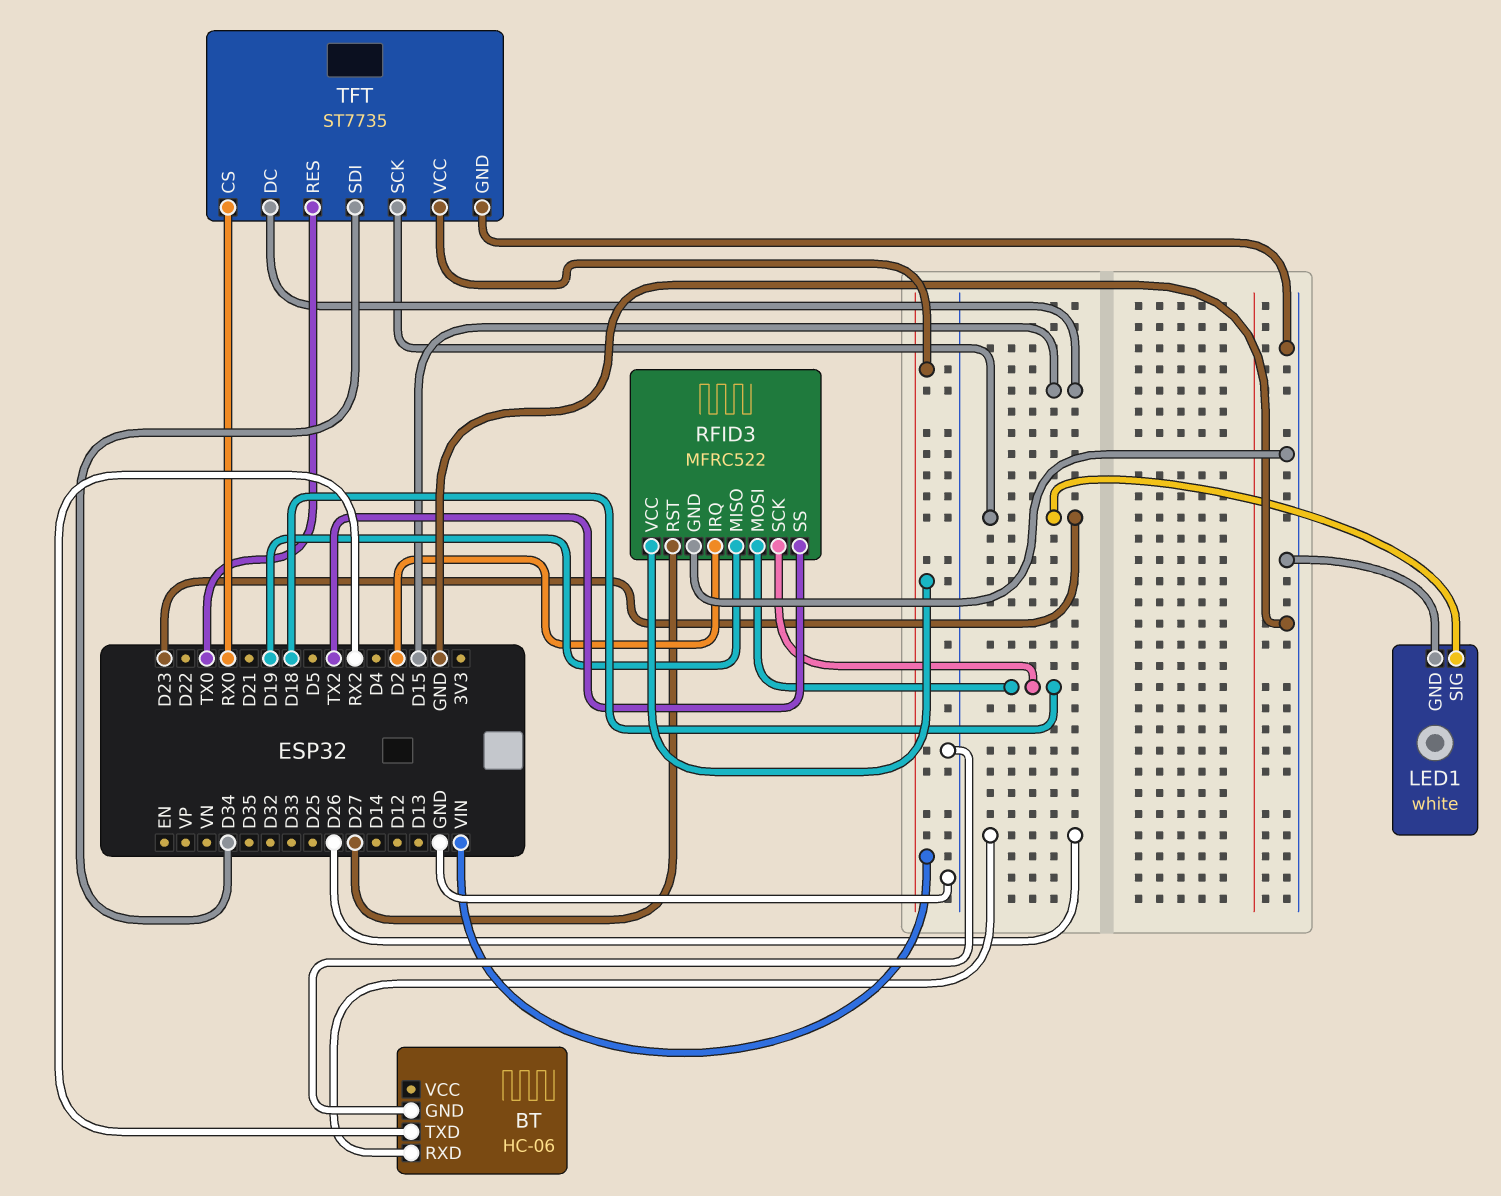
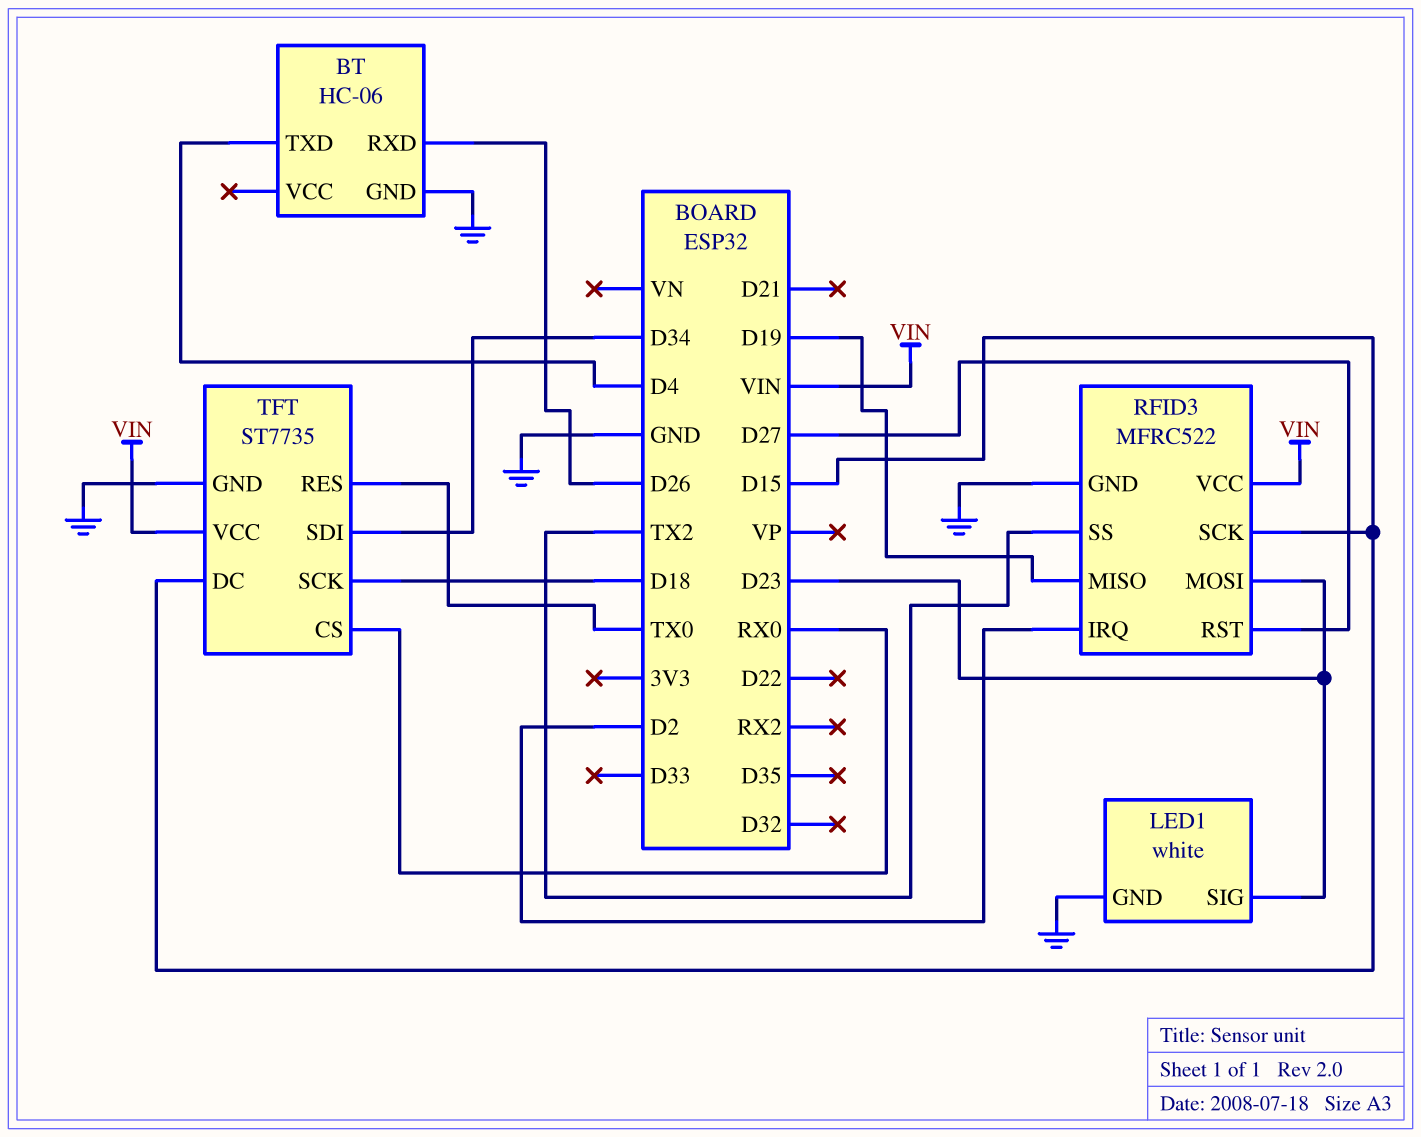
BT pin TXD: RX2 -> D4
RFID3 pin MOSI: D18 -> D23
RFID3 pin SCK: D18 -> D15
TFT pin SCK: D23 -> D18

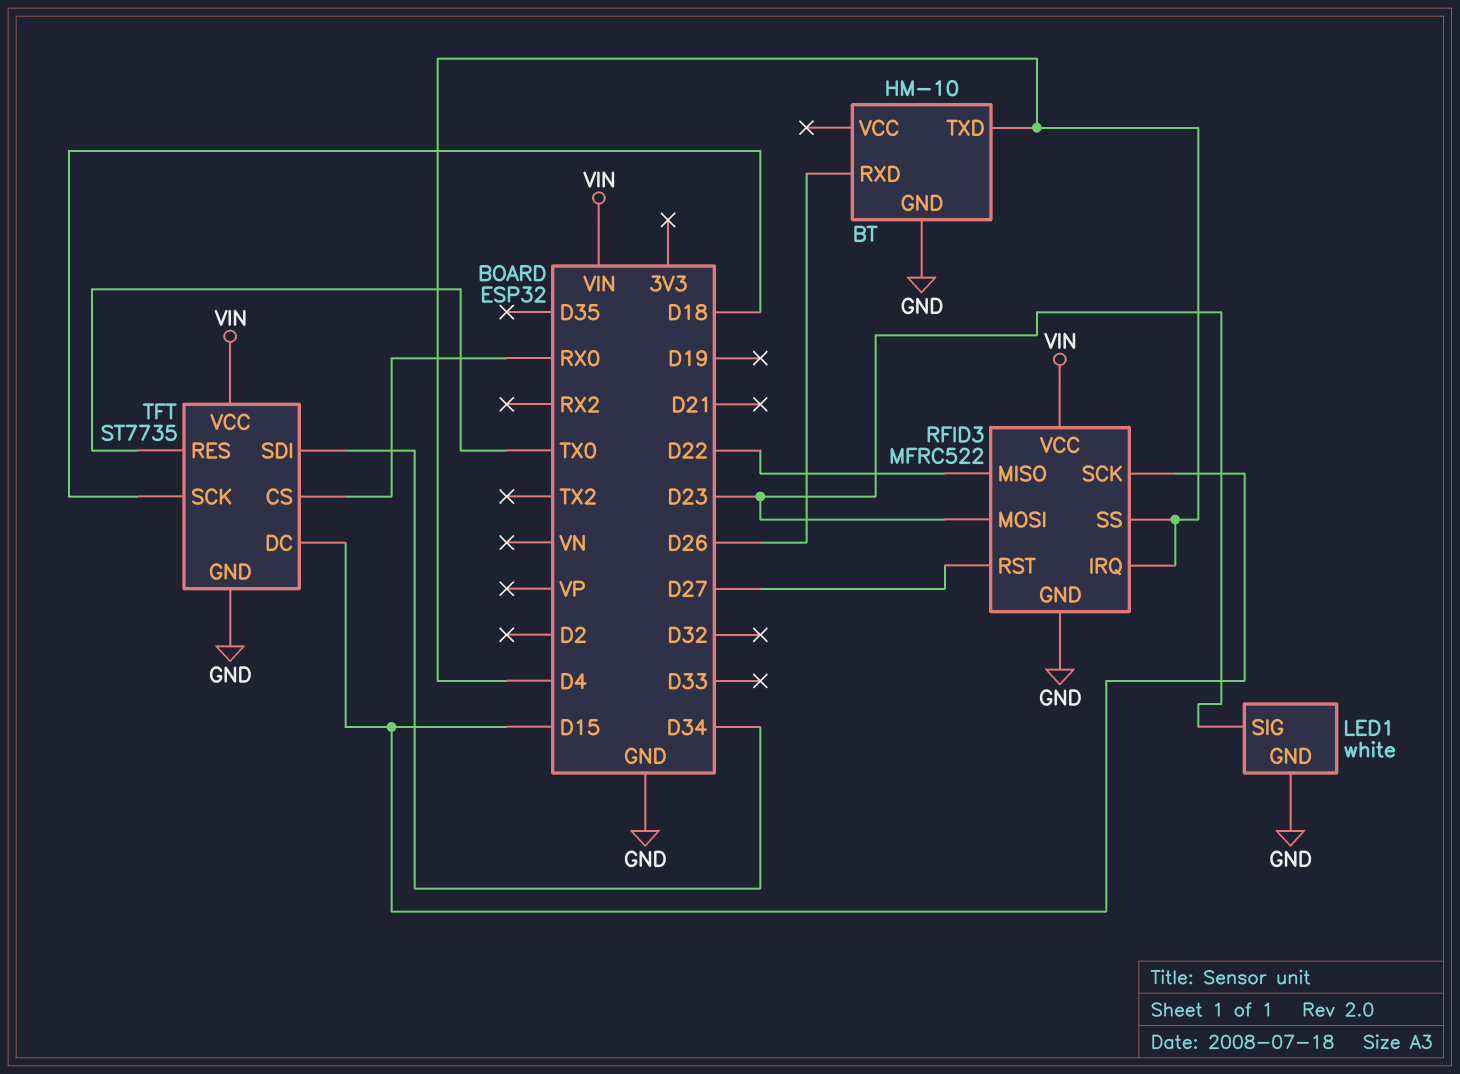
BT: HC-06 -> HM-10
RFID3 pin IRQ: D2 -> D4
RFID3 pin MISO: D19 -> D22
RFID3 pin SS: TX2 -> D4

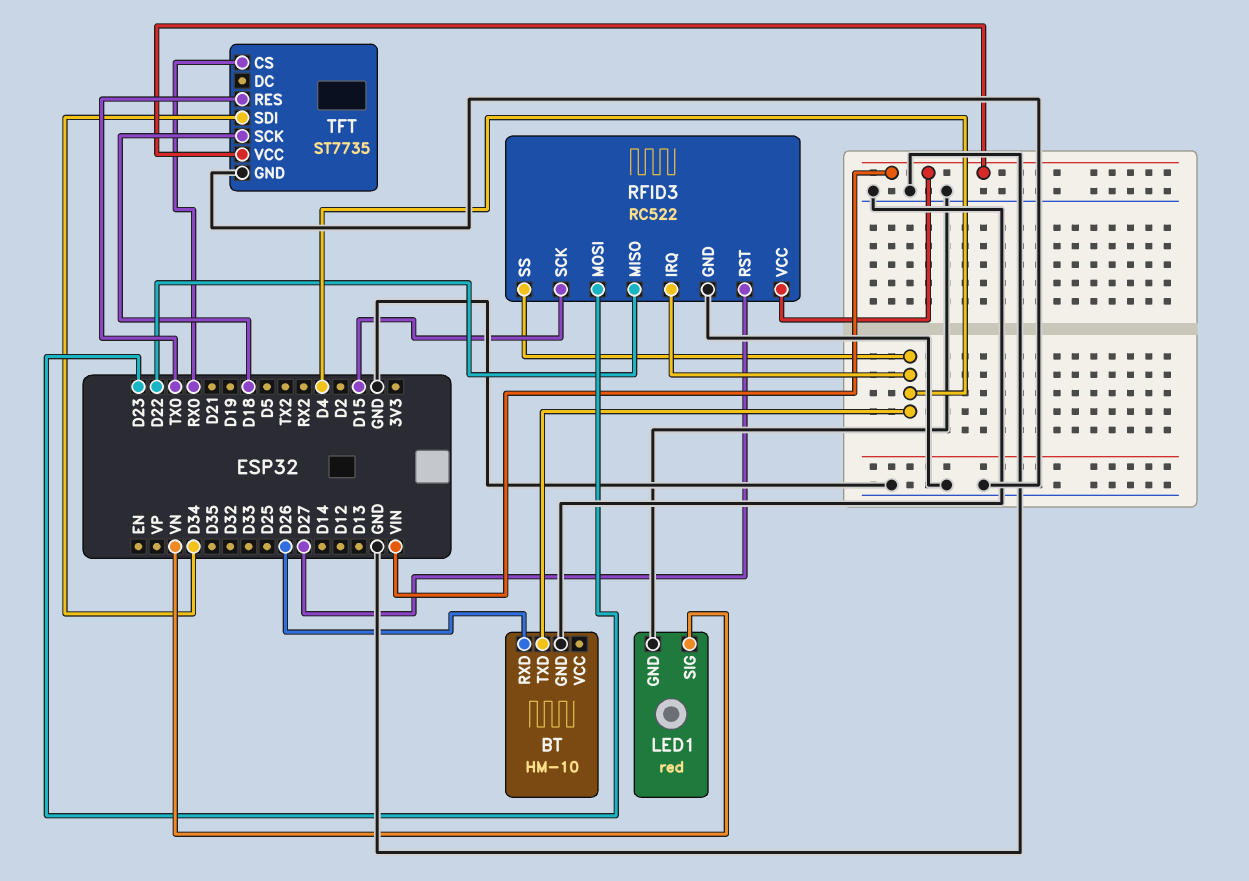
LED1: white -> red
LED1 pin SIG: D23 -> VN
RFID3: MFRC522 -> RC522
TFT pin DC: D15 -> none

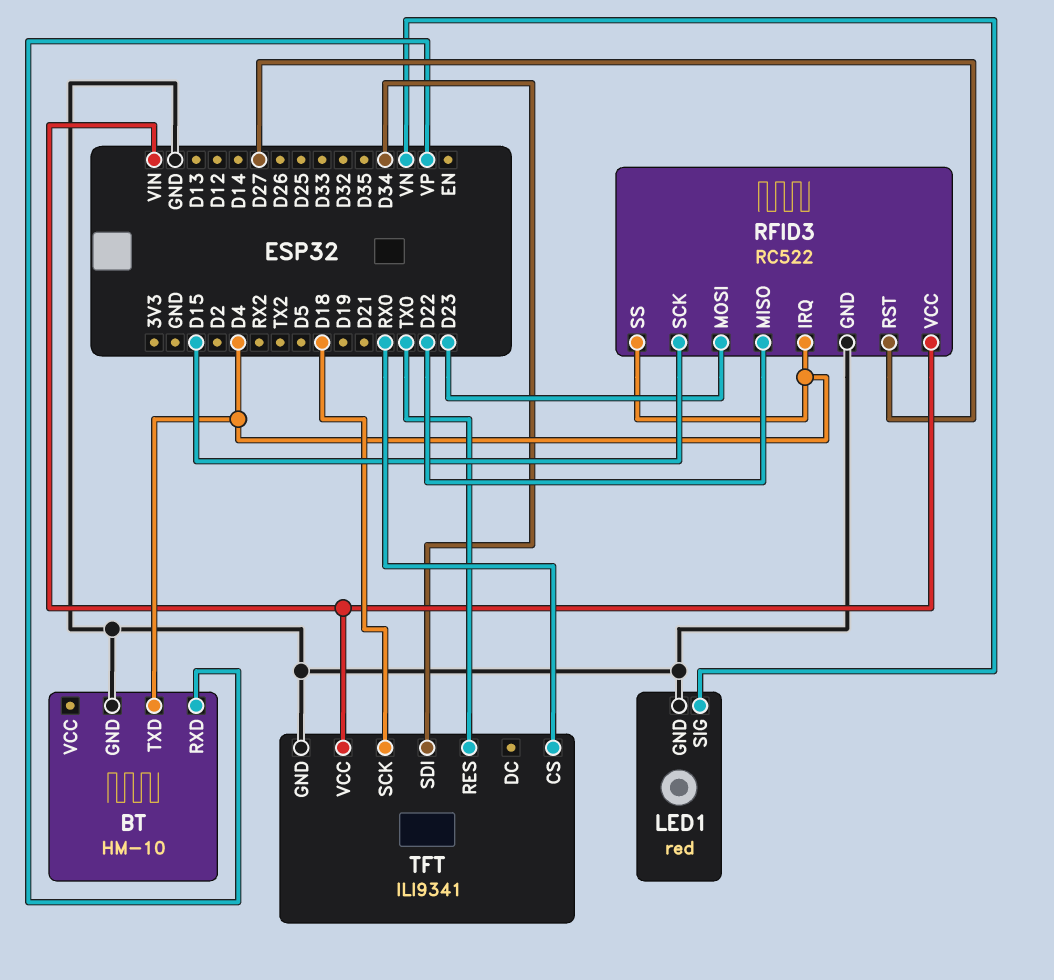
BT pin RXD: D26 -> VP
TFT: ST7735 -> ILI9341

